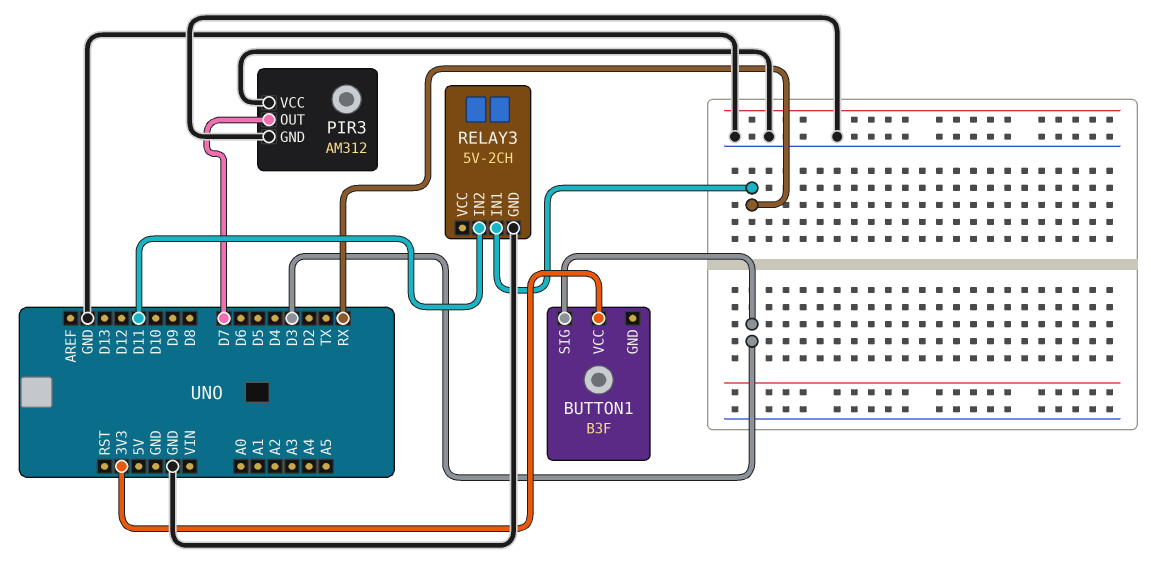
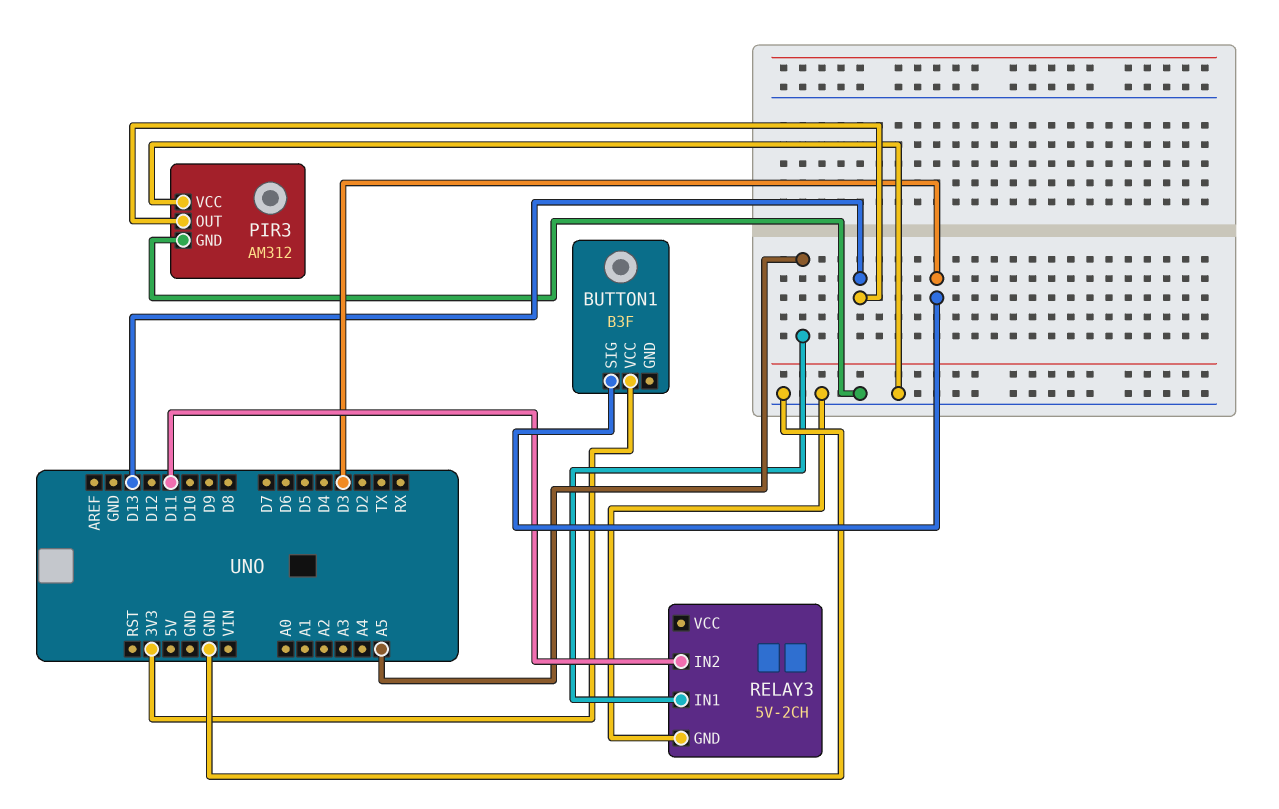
PIR3 pin OUT: D7 -> D13
RELAY3 pin IN1: RX -> A5

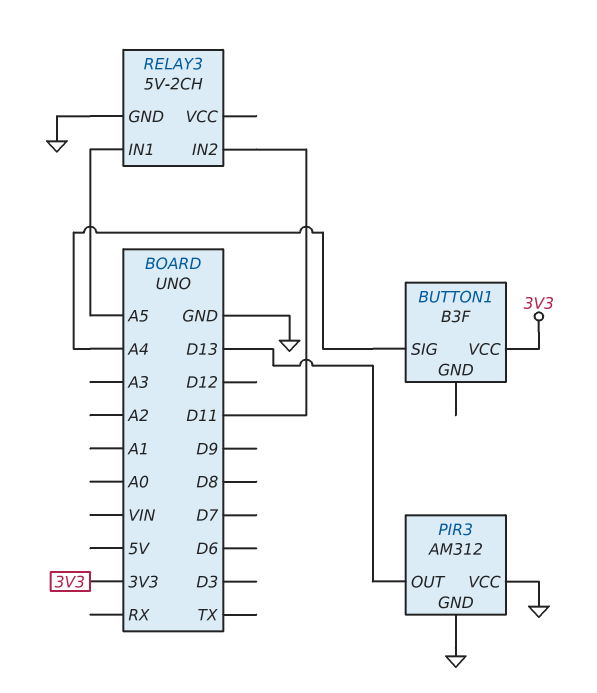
BUTTON1 pin SIG: D3 -> A4

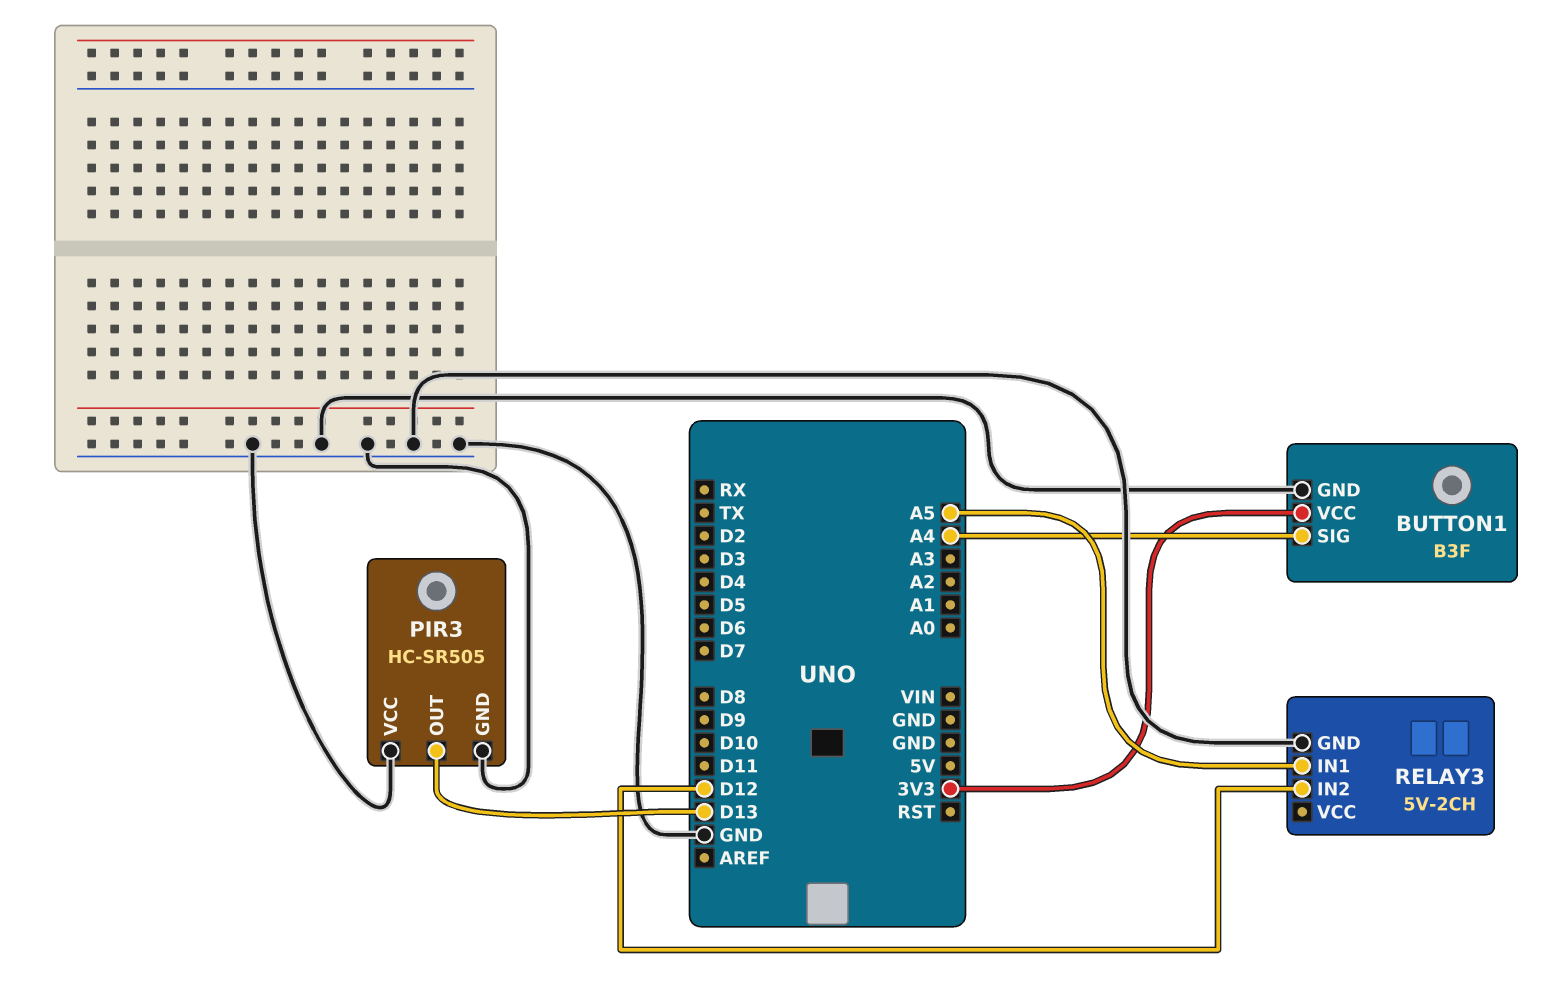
BUTTON1 pin GND: none -> GND
PIR3: AM312 -> HC-SR505
RELAY3 pin IN2: D11 -> D12

